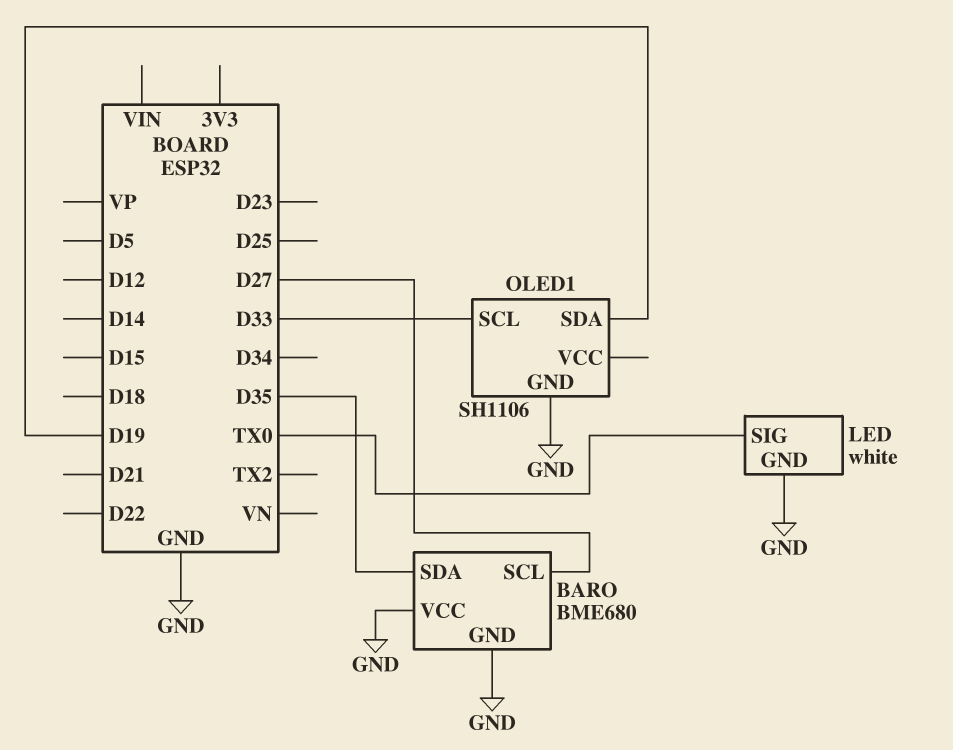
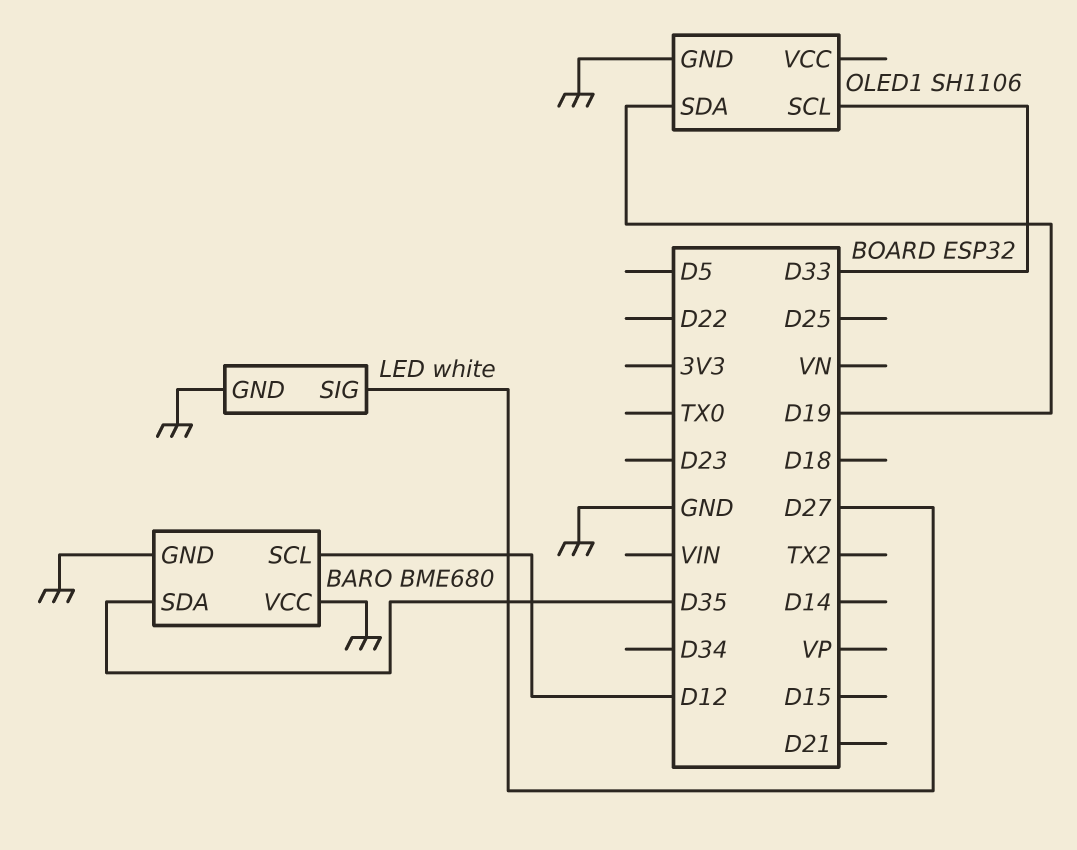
BARO pin SCL: D27 -> D12
LED pin SIG: TX0 -> D27

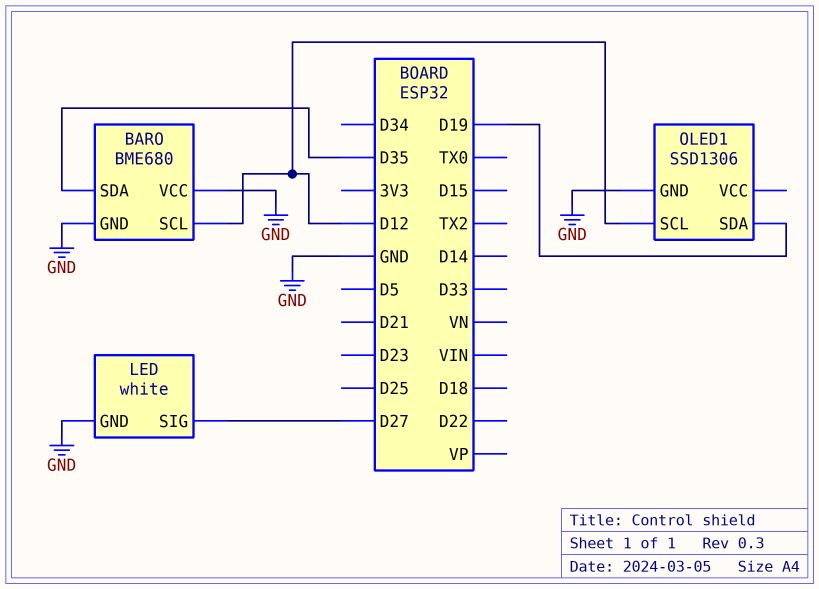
OLED1: SH1106 -> SSD1306
OLED1 pin SCL: D33 -> D12

